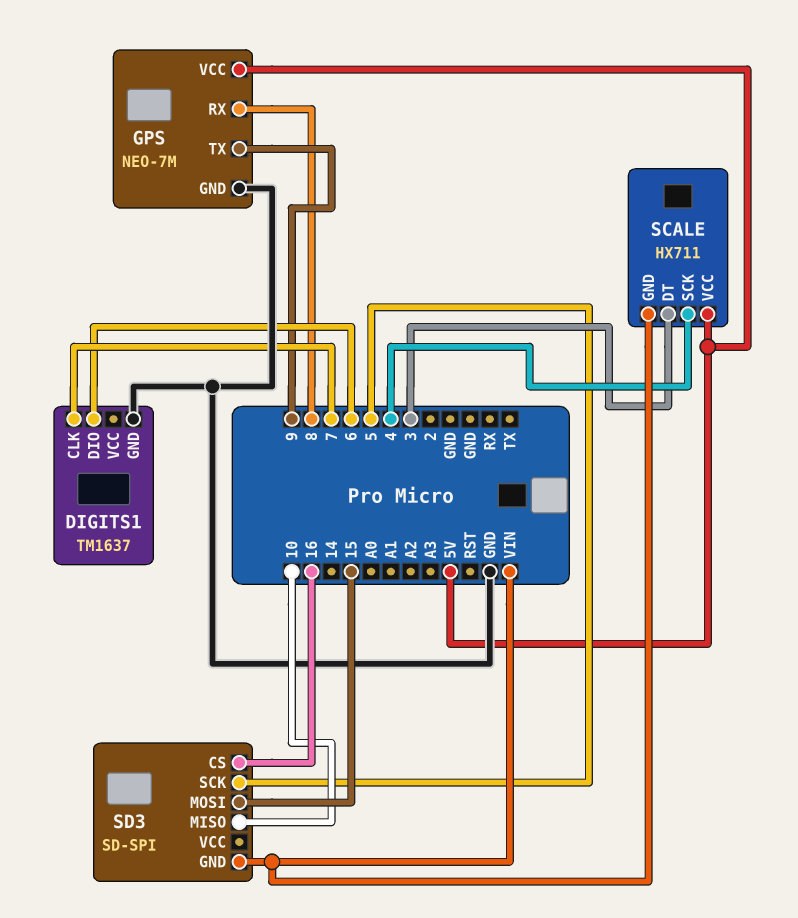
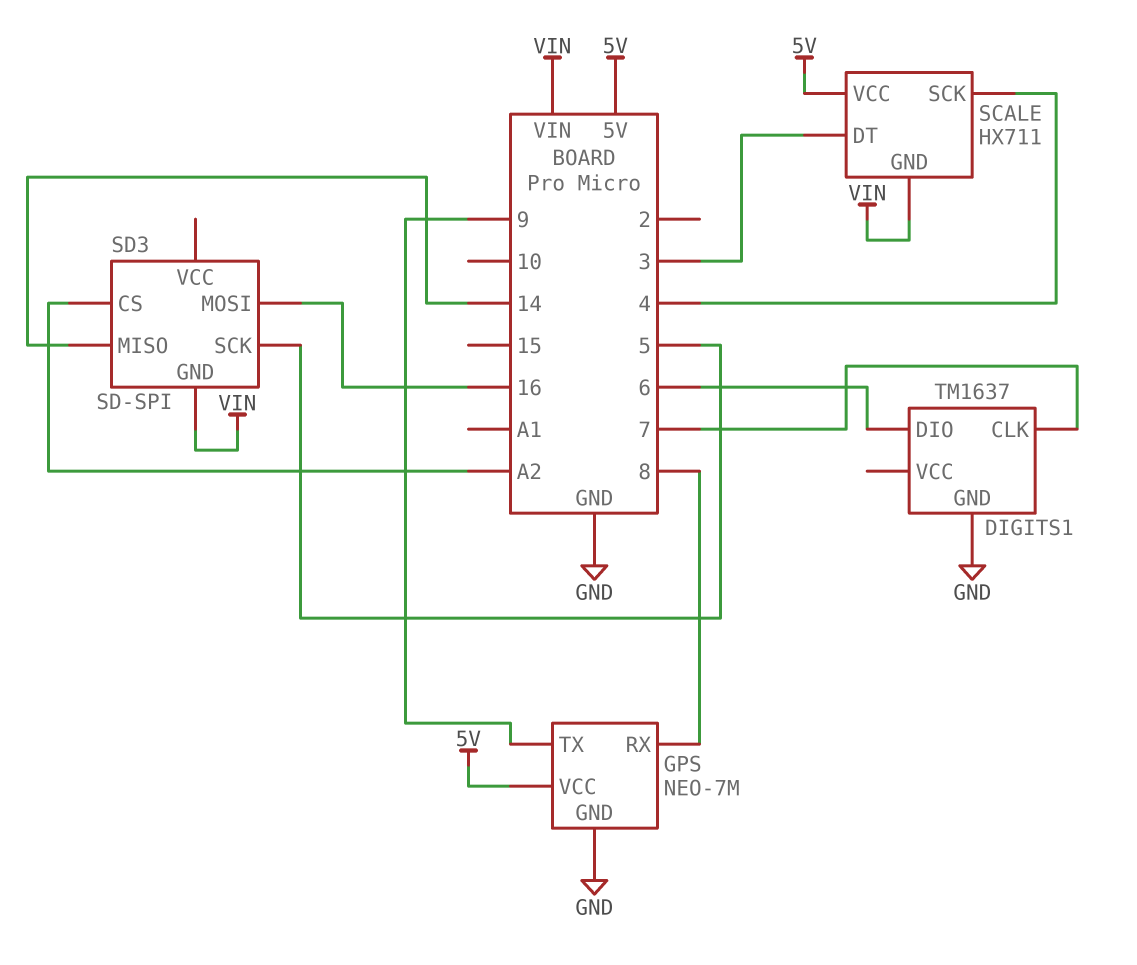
SD3 pin CS: 16 -> A2
SD3 pin MISO: 10 -> 14
SD3 pin MOSI: 15 -> 16

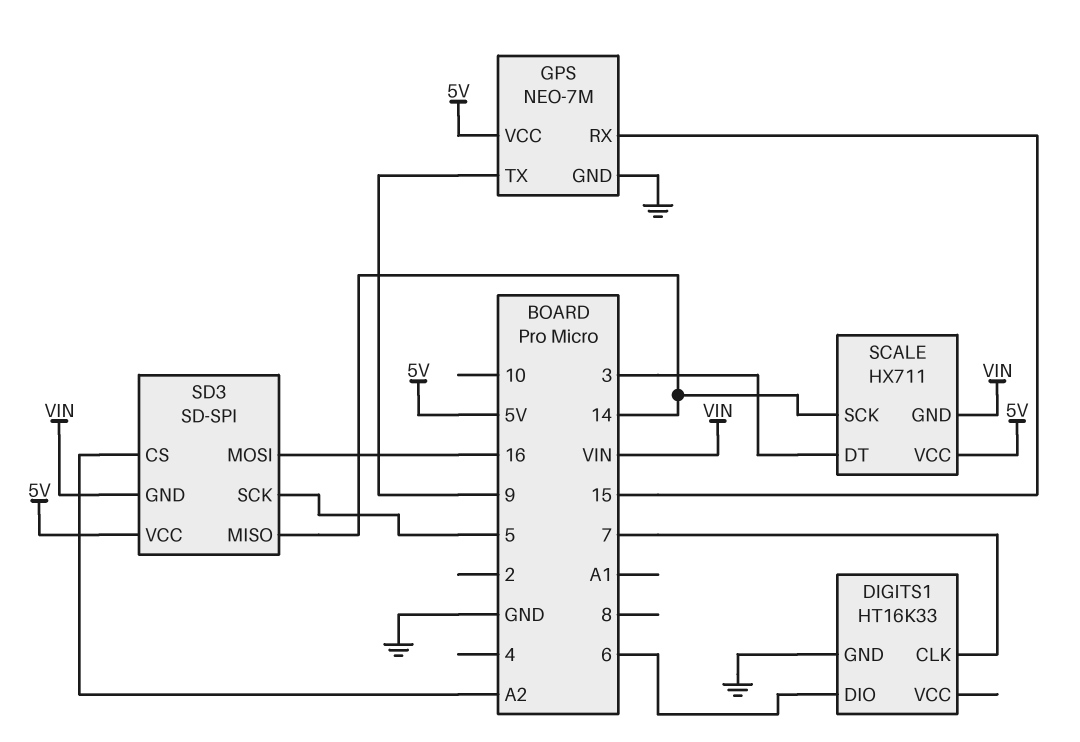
DIGITS1: TM1637 -> HT16K33
GPS pin RX: 8 -> 15
SCALE pin SCK: 4 -> 14
SD3 pin VCC: none -> 5V

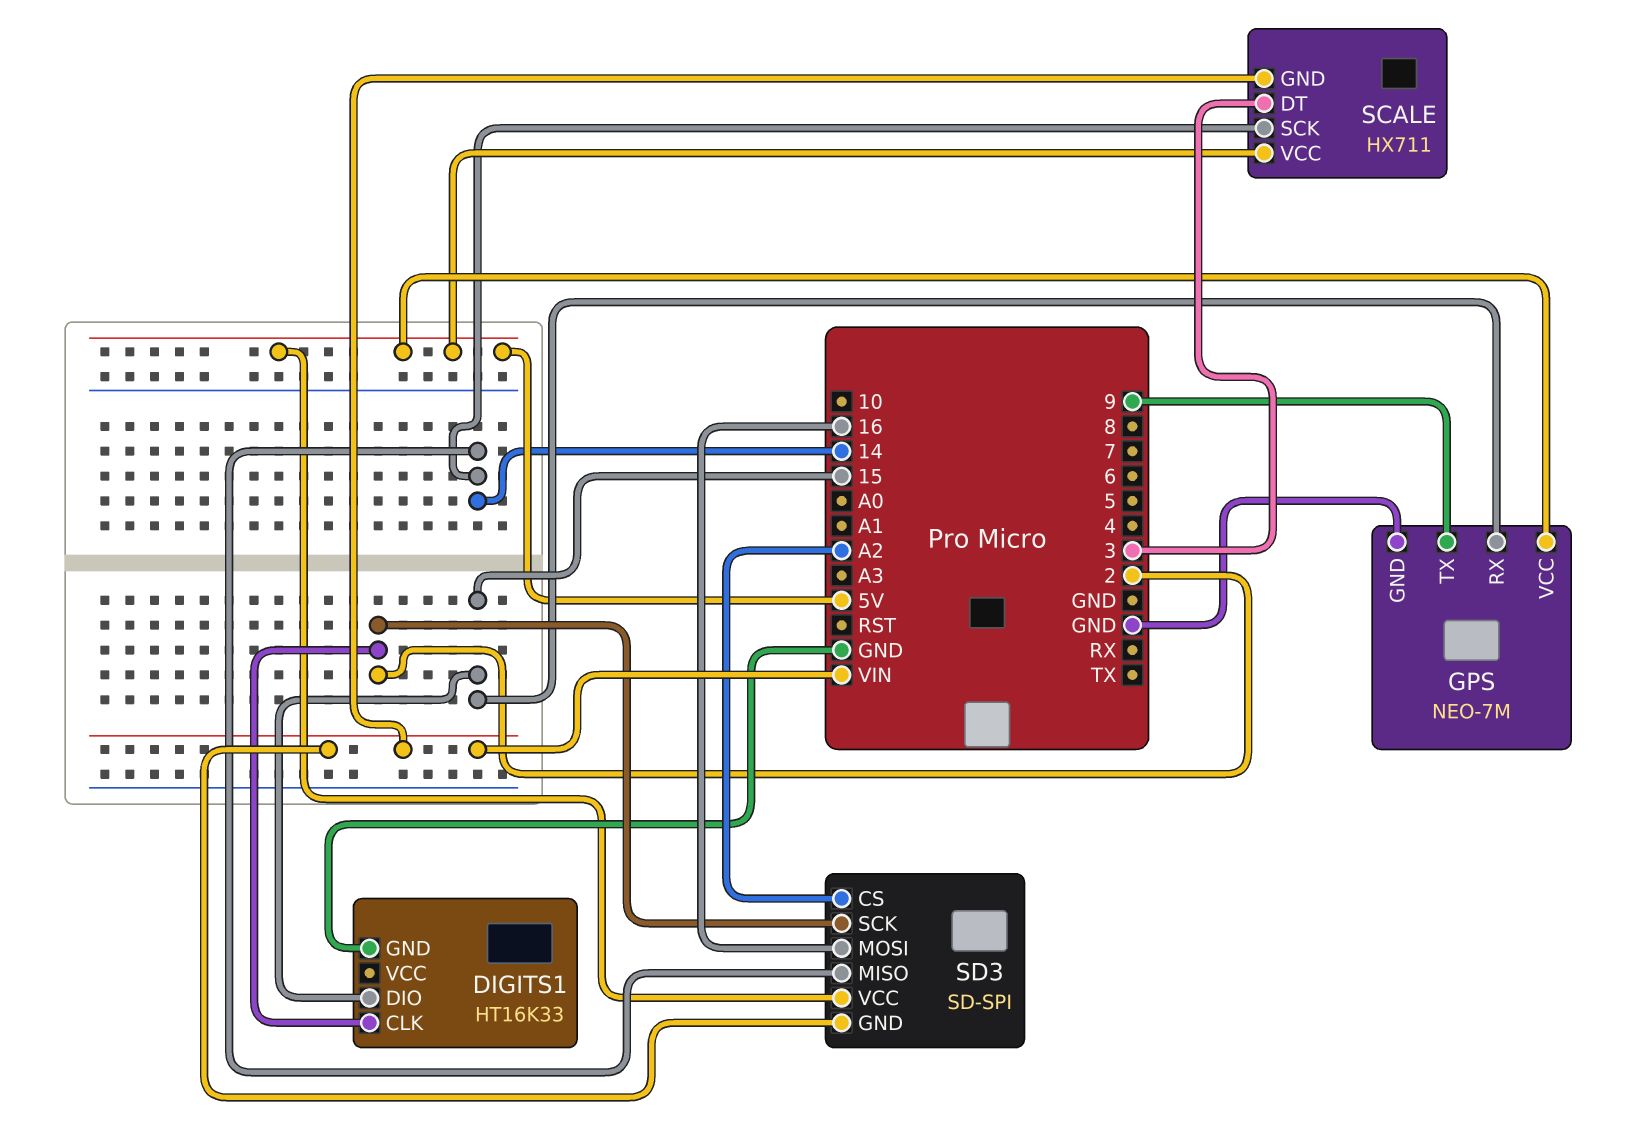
DIGITS1 pin CLK: 7 -> 2
DIGITS1 pin DIO: 6 -> 15
SD3 pin SCK: 5 -> 2

